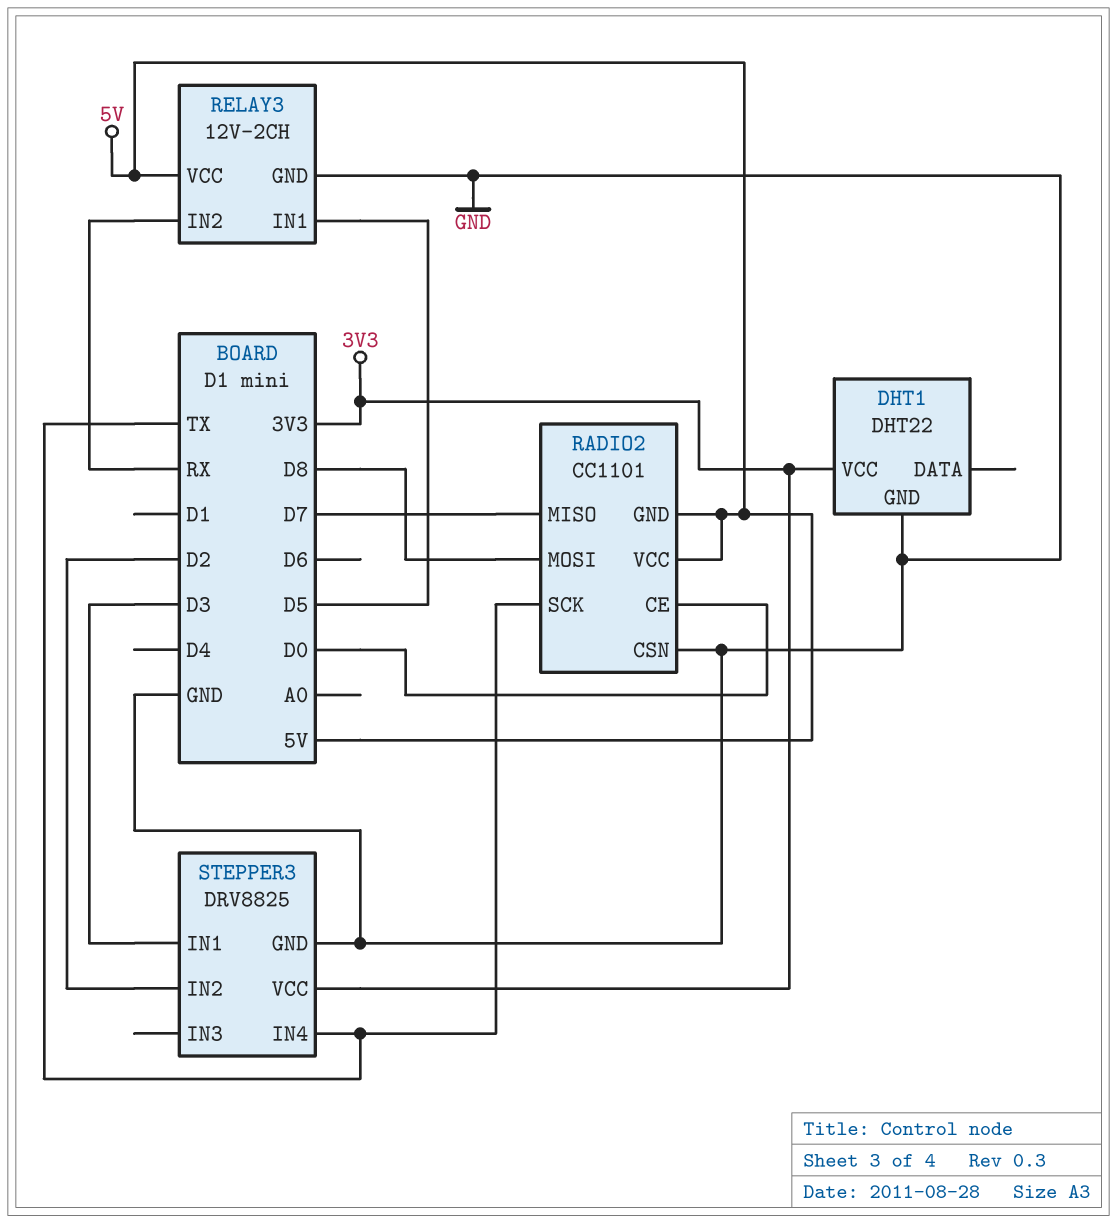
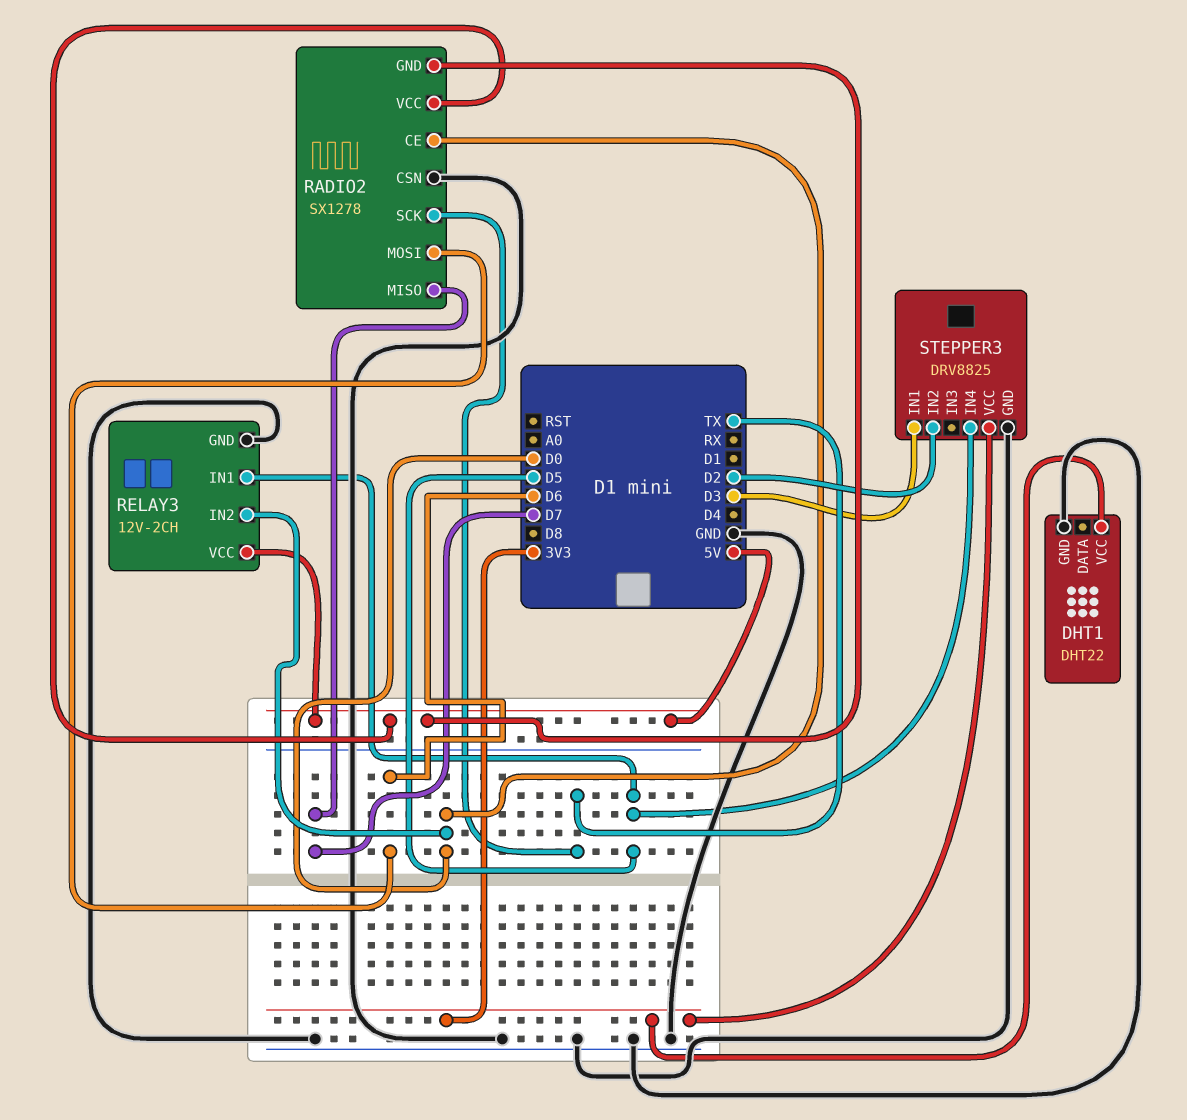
RADIO2: CC1101 -> SX1278
RADIO2 pin MOSI: D8 -> D6
RELAY3 pin IN2: RX -> D0
STEPPER3 pin IN4: TX -> D5

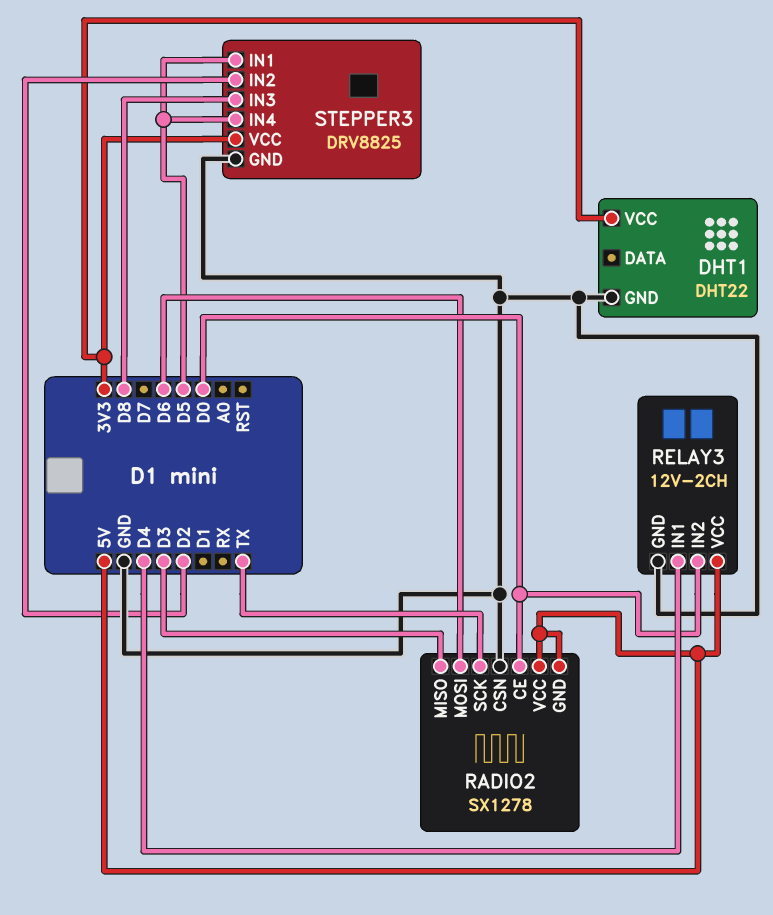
RADIO2 pin MISO: D7 -> D3
RELAY3 pin IN1: D5 -> D4
STEPPER3 pin IN1: D3 -> D5
STEPPER3 pin IN3: none -> D8

